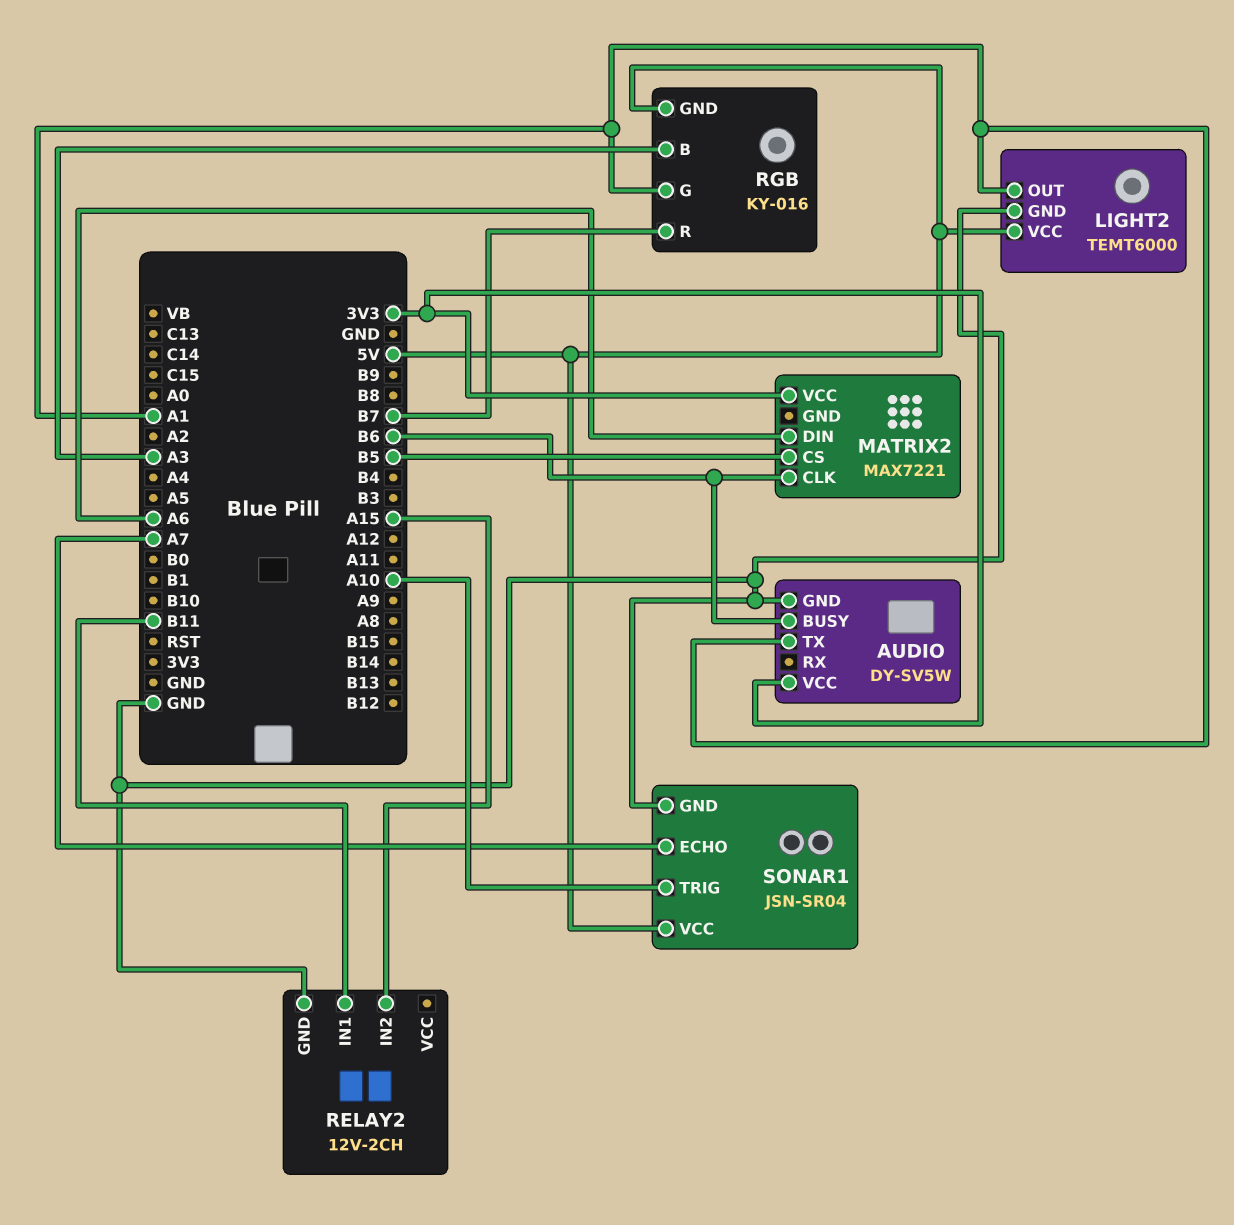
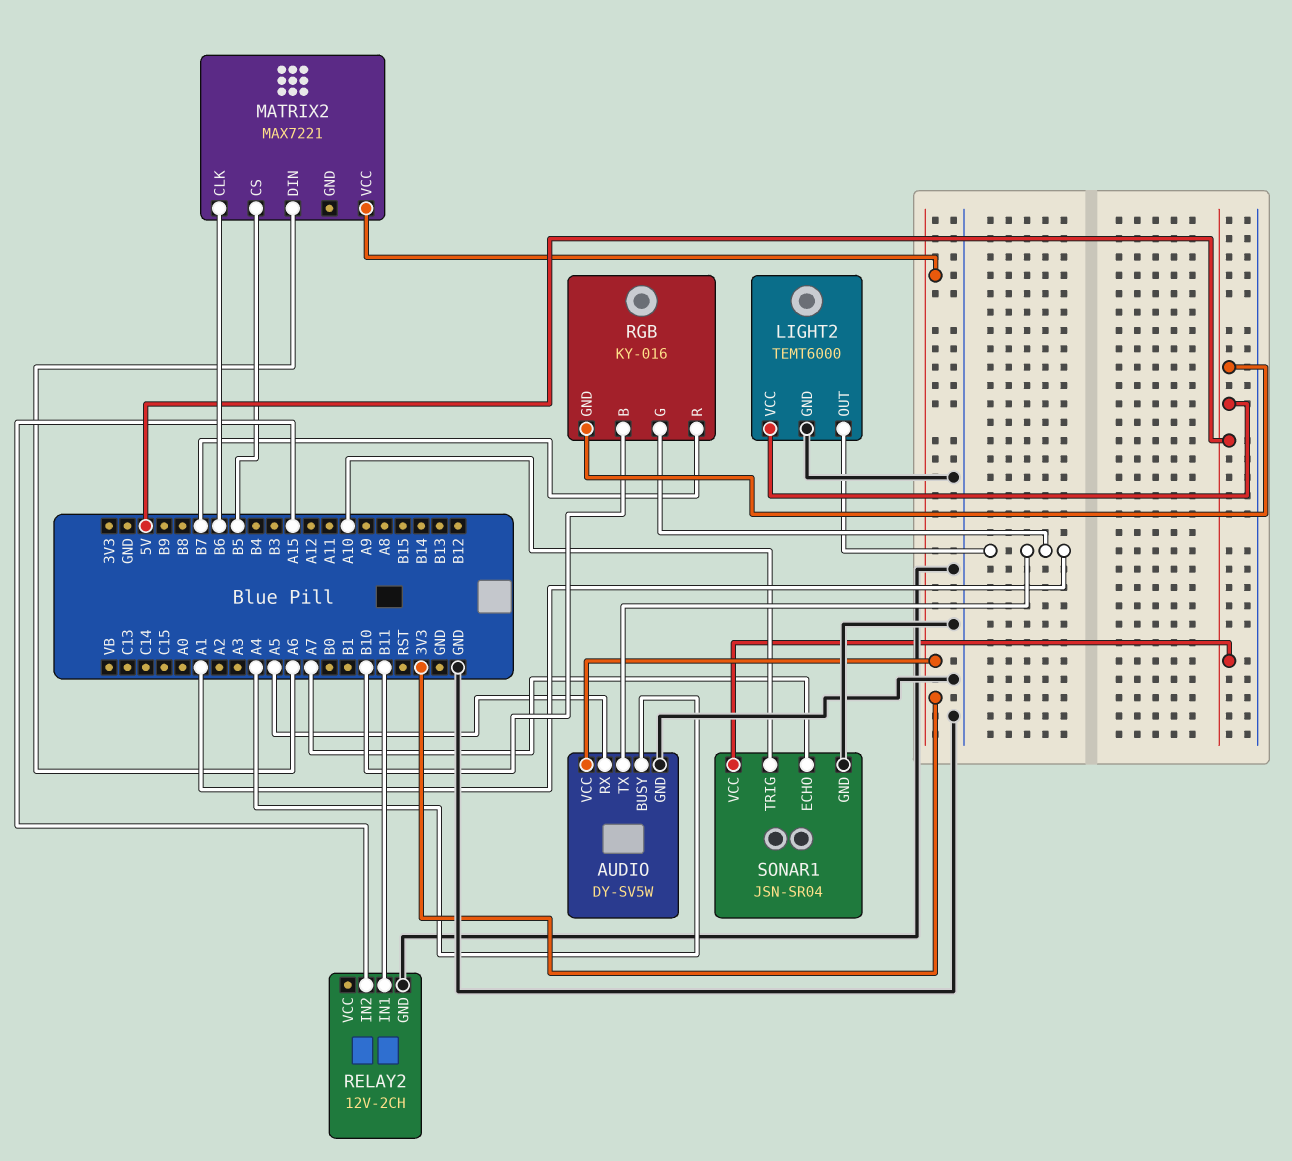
AUDIO pin BUSY: B6 -> A4
AUDIO pin RX: none -> A5
RGB pin B: A3 -> B10

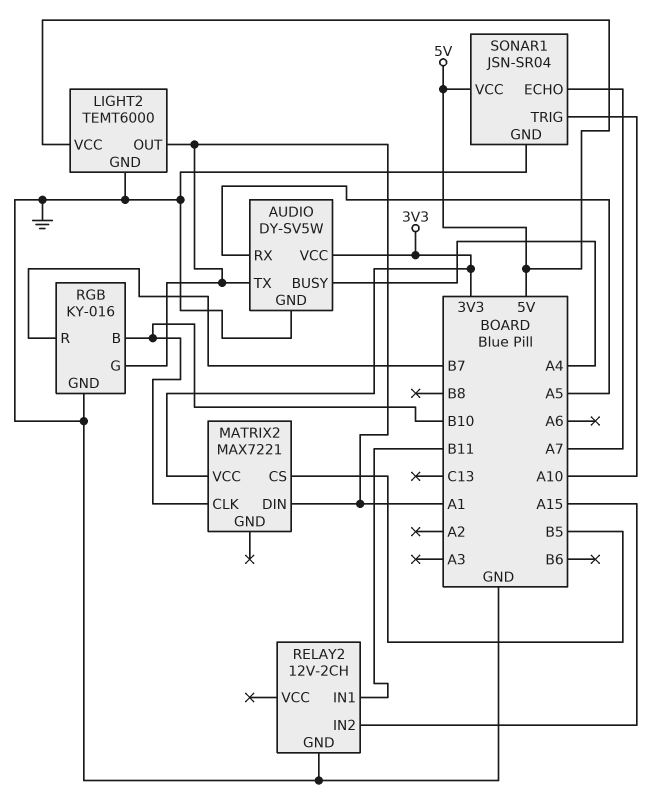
MATRIX2 pin CLK: B6 -> B10
MATRIX2 pin DIN: A6 -> A1
RGB pin GND: 5V -> GND

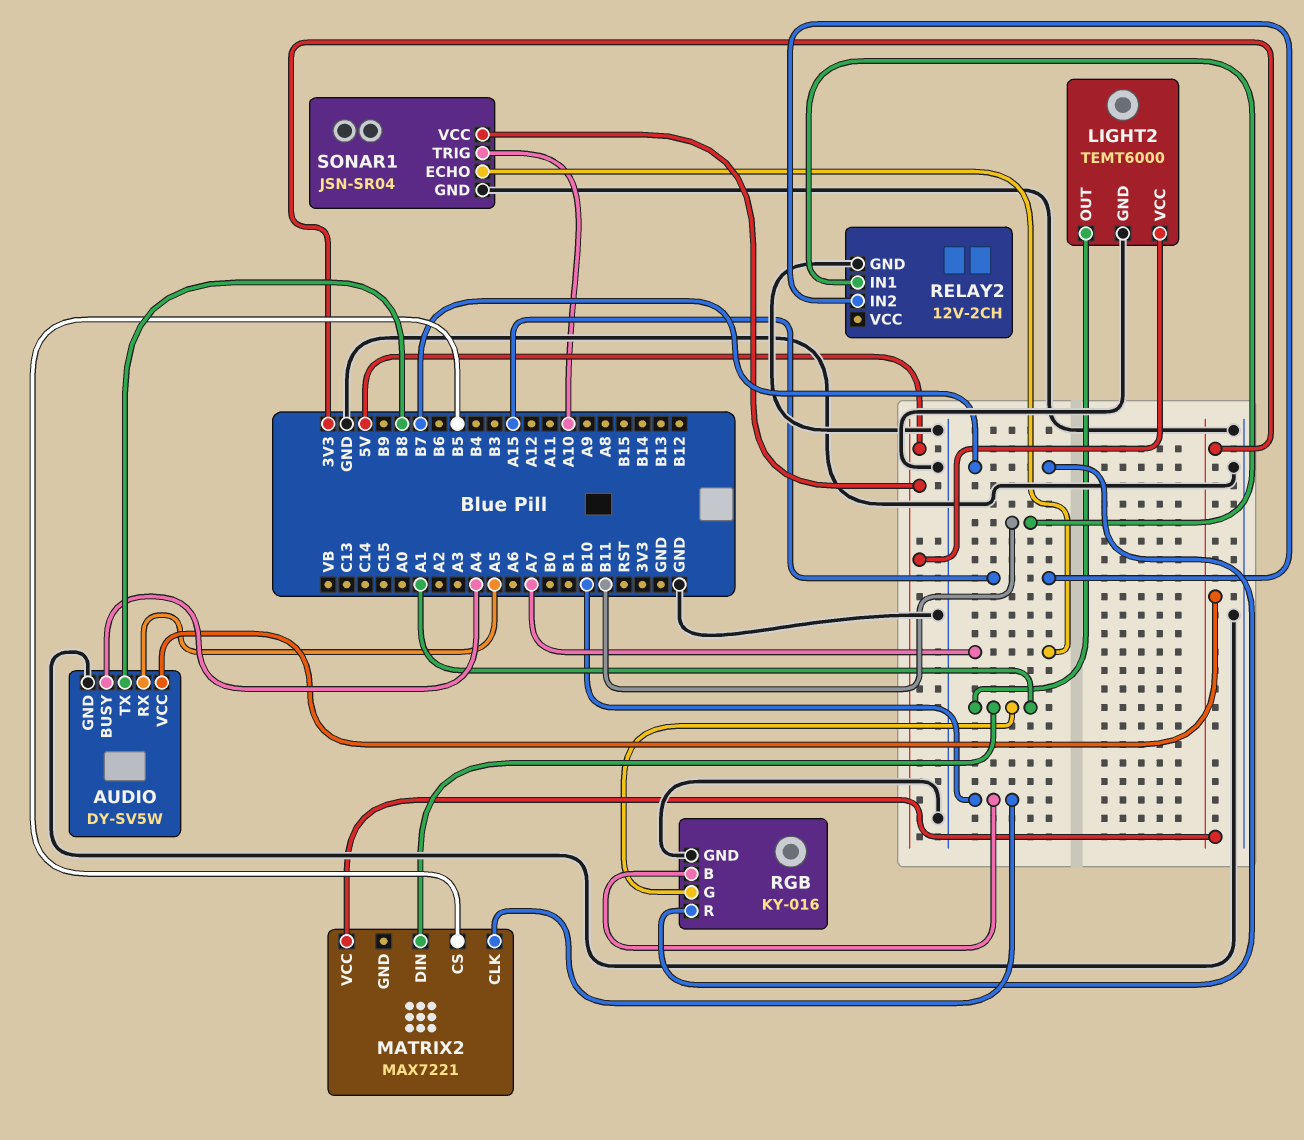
AUDIO pin TX: A1 -> B8

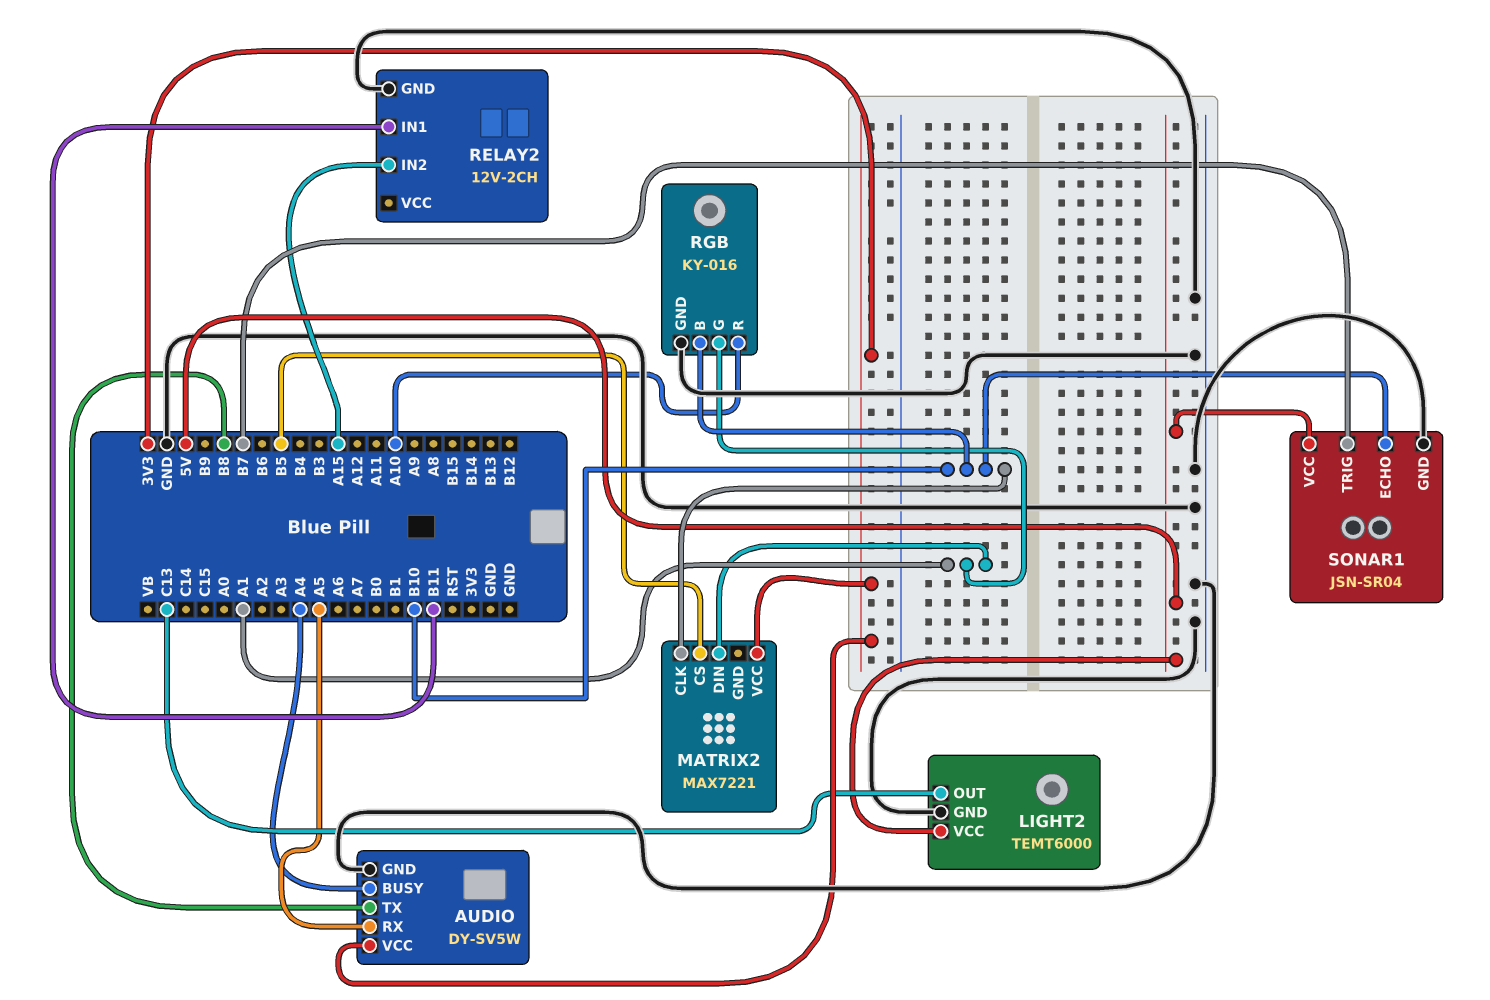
LIGHT2 pin OUT: A1 -> C13
RGB pin R: B7 -> A10
SONAR1 pin ECHO: A7 -> B10
SONAR1 pin TRIG: A10 -> B7

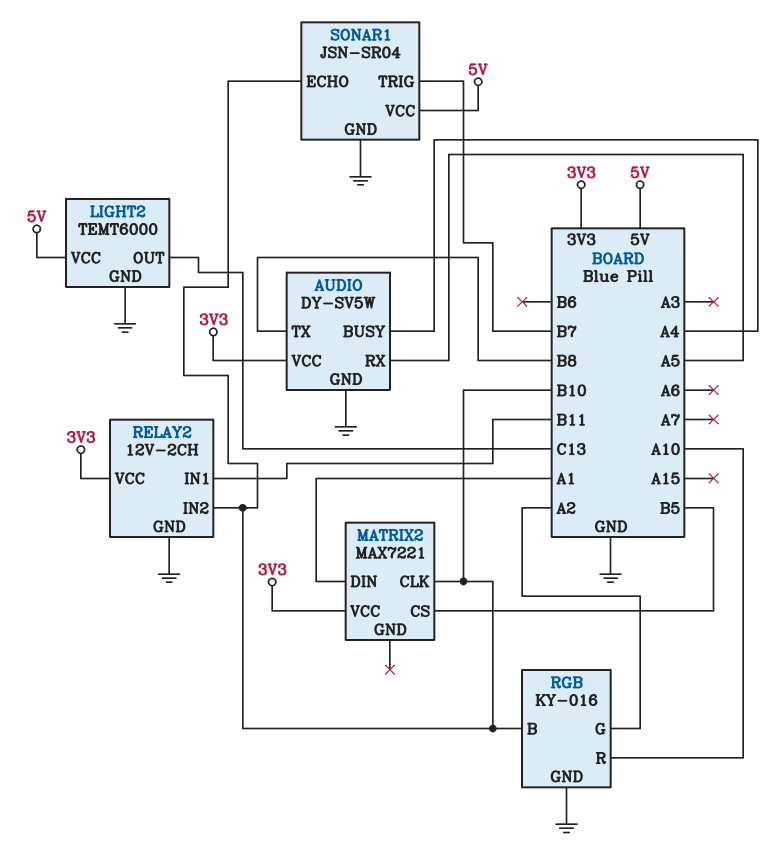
RELAY2 pin IN2: A15 -> B10
RELAY2 pin VCC: none -> 3V3
RGB pin G: A1 -> A2

